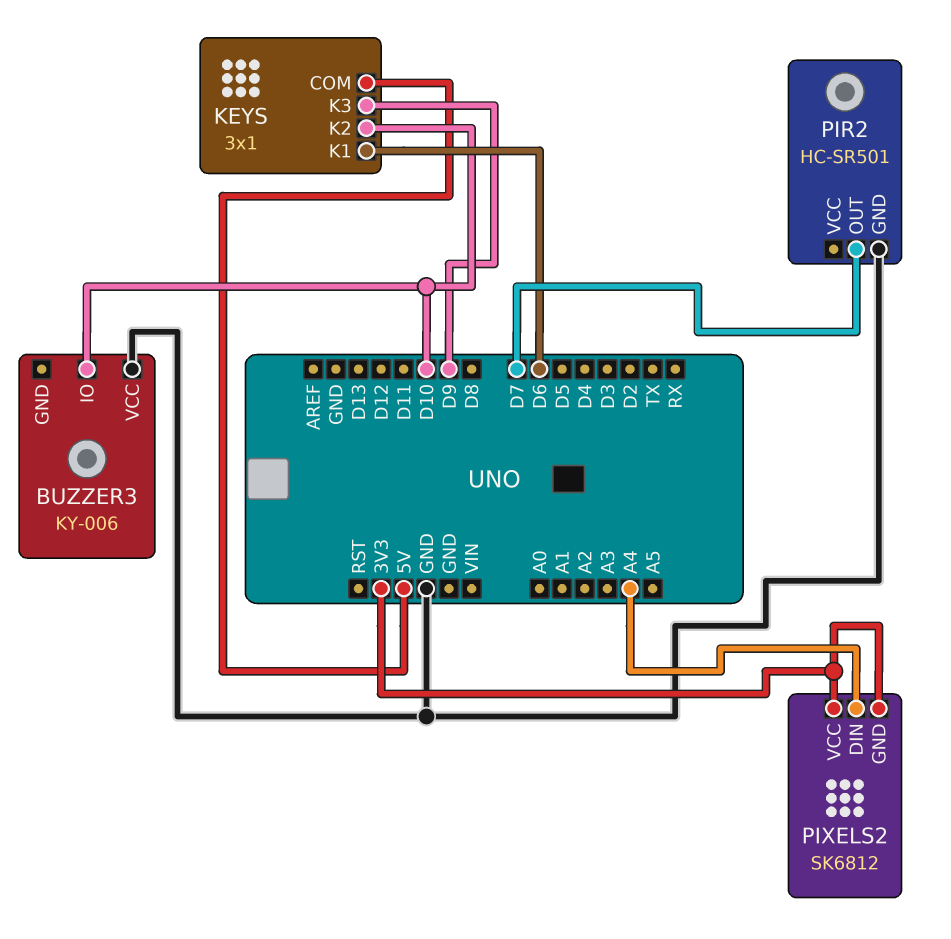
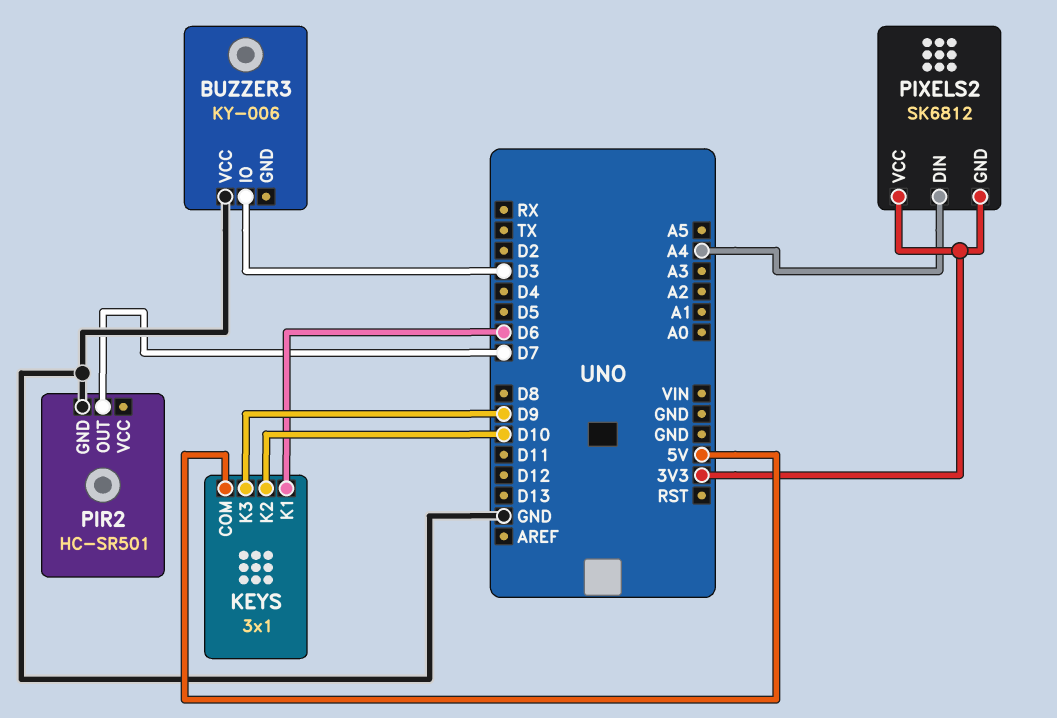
BUZZER3 pin IO: D10 -> D3

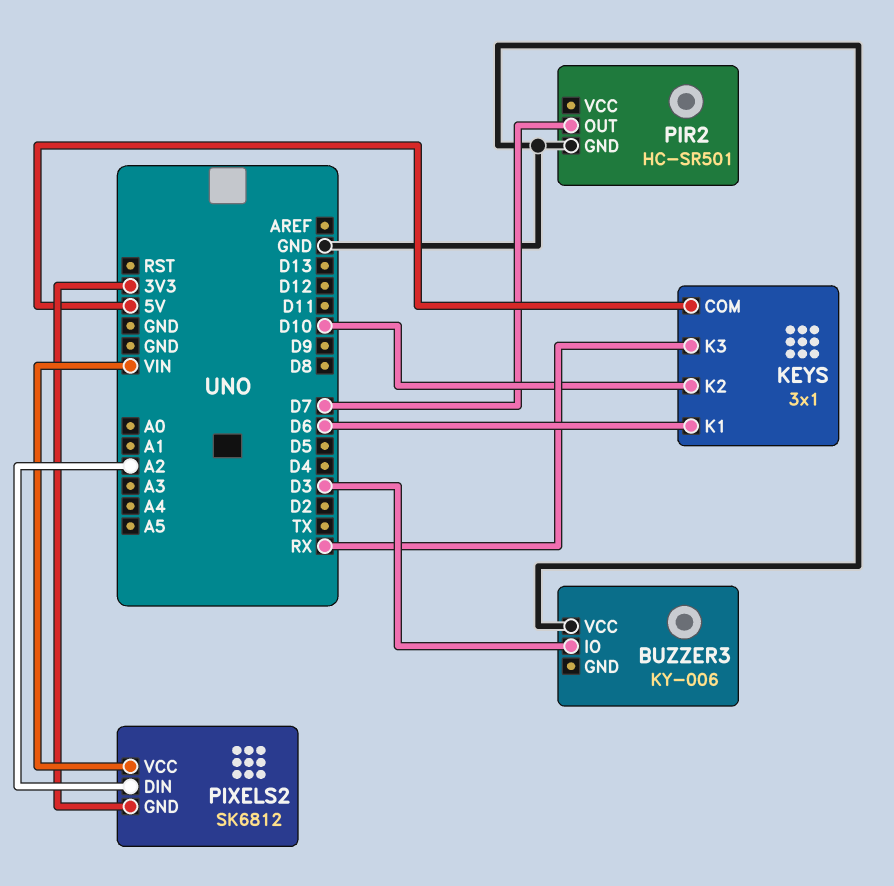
KEYS pin K3: D9 -> RX
PIXELS2 pin DIN: A4 -> A2
PIXELS2 pin VCC: 3V3 -> VIN

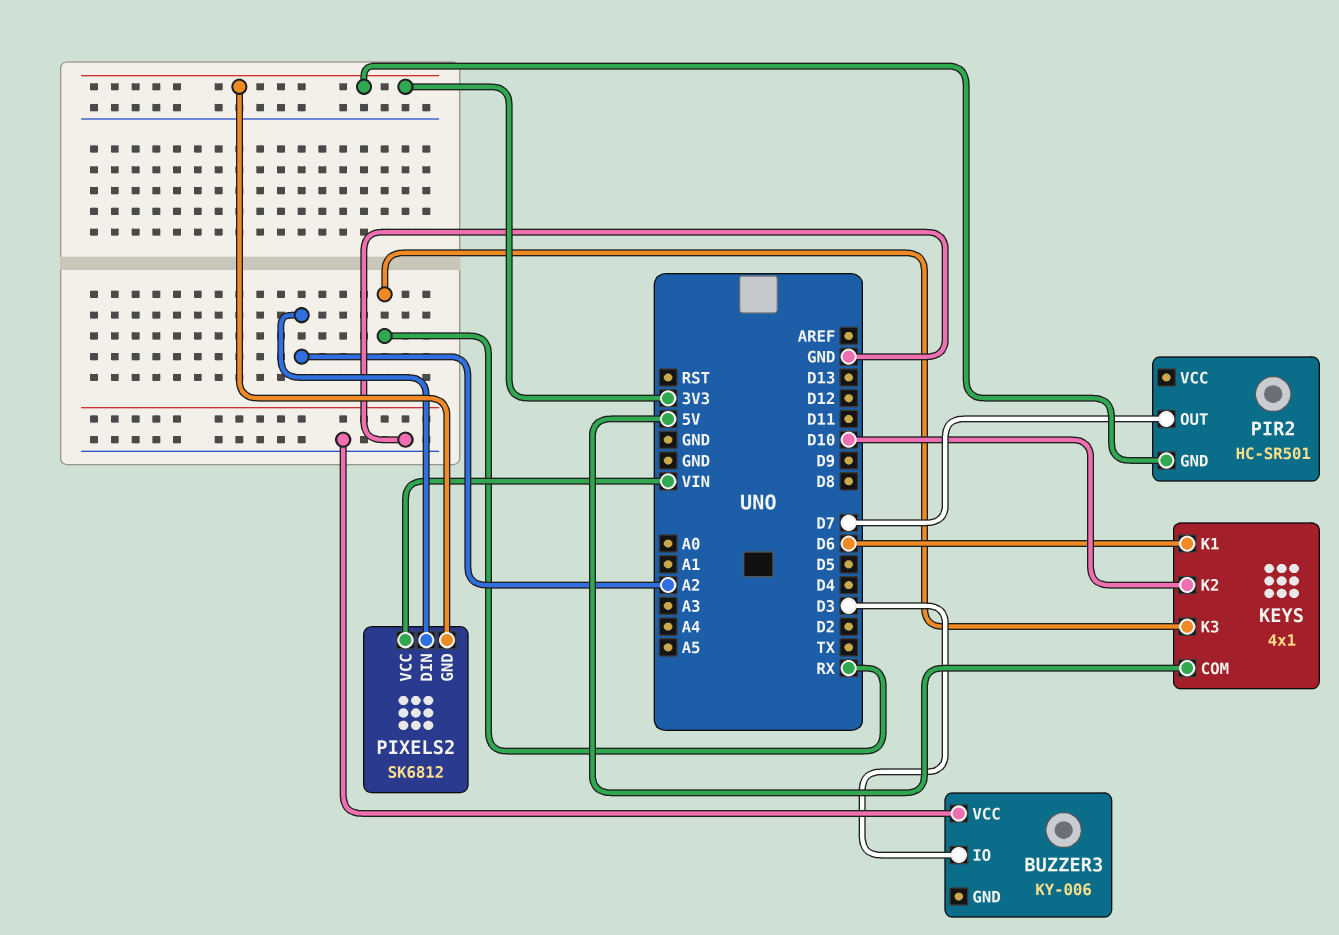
KEYS: 3x1 -> 4x1
PIR2 pin GND: GND -> 3V3

